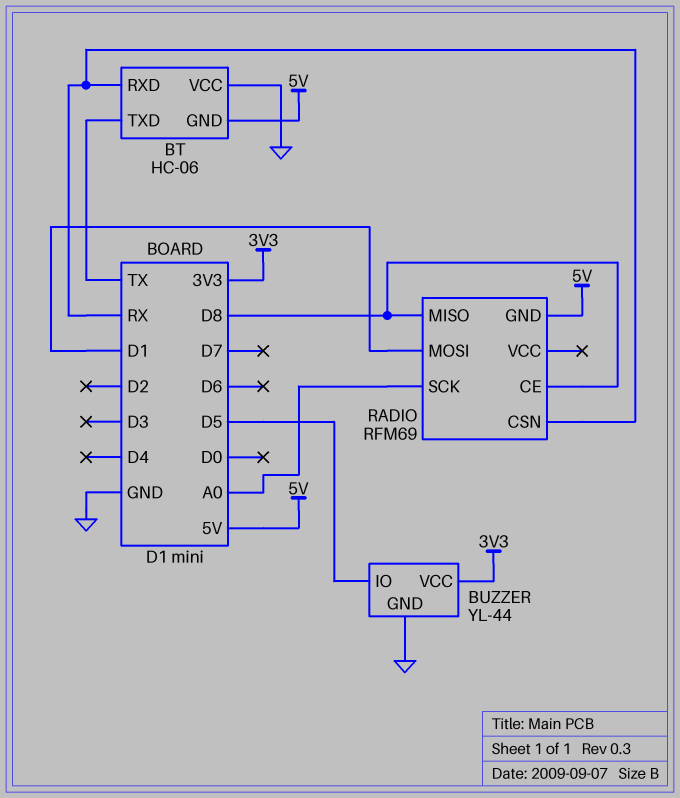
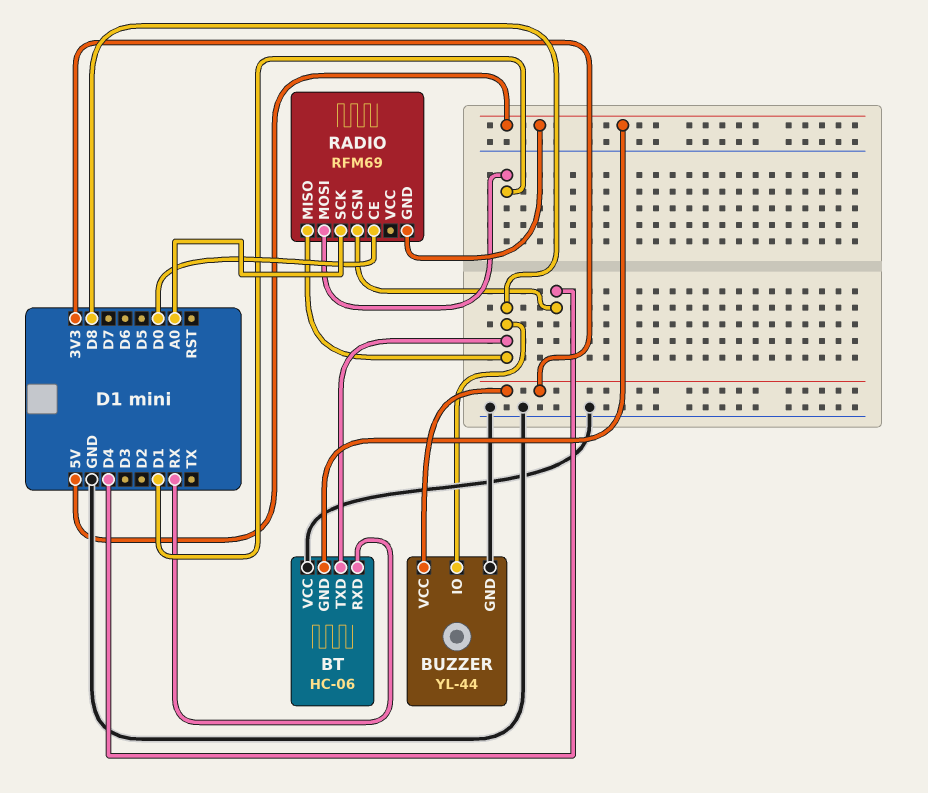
BT pin TXD: TX -> D8
BUZZER pin IO: D5 -> D8
RADIO pin CE: D8 -> D0
RADIO pin CSN: RX -> D4

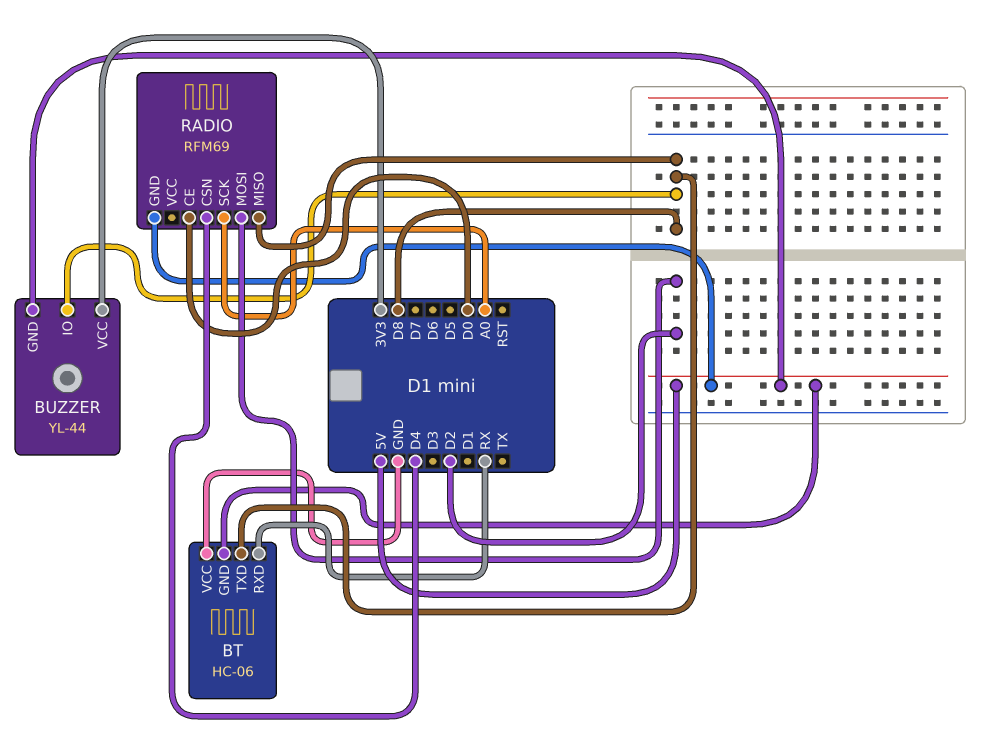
BUZZER pin GND: GND -> 5V
RADIO pin MOSI: D1 -> D2

